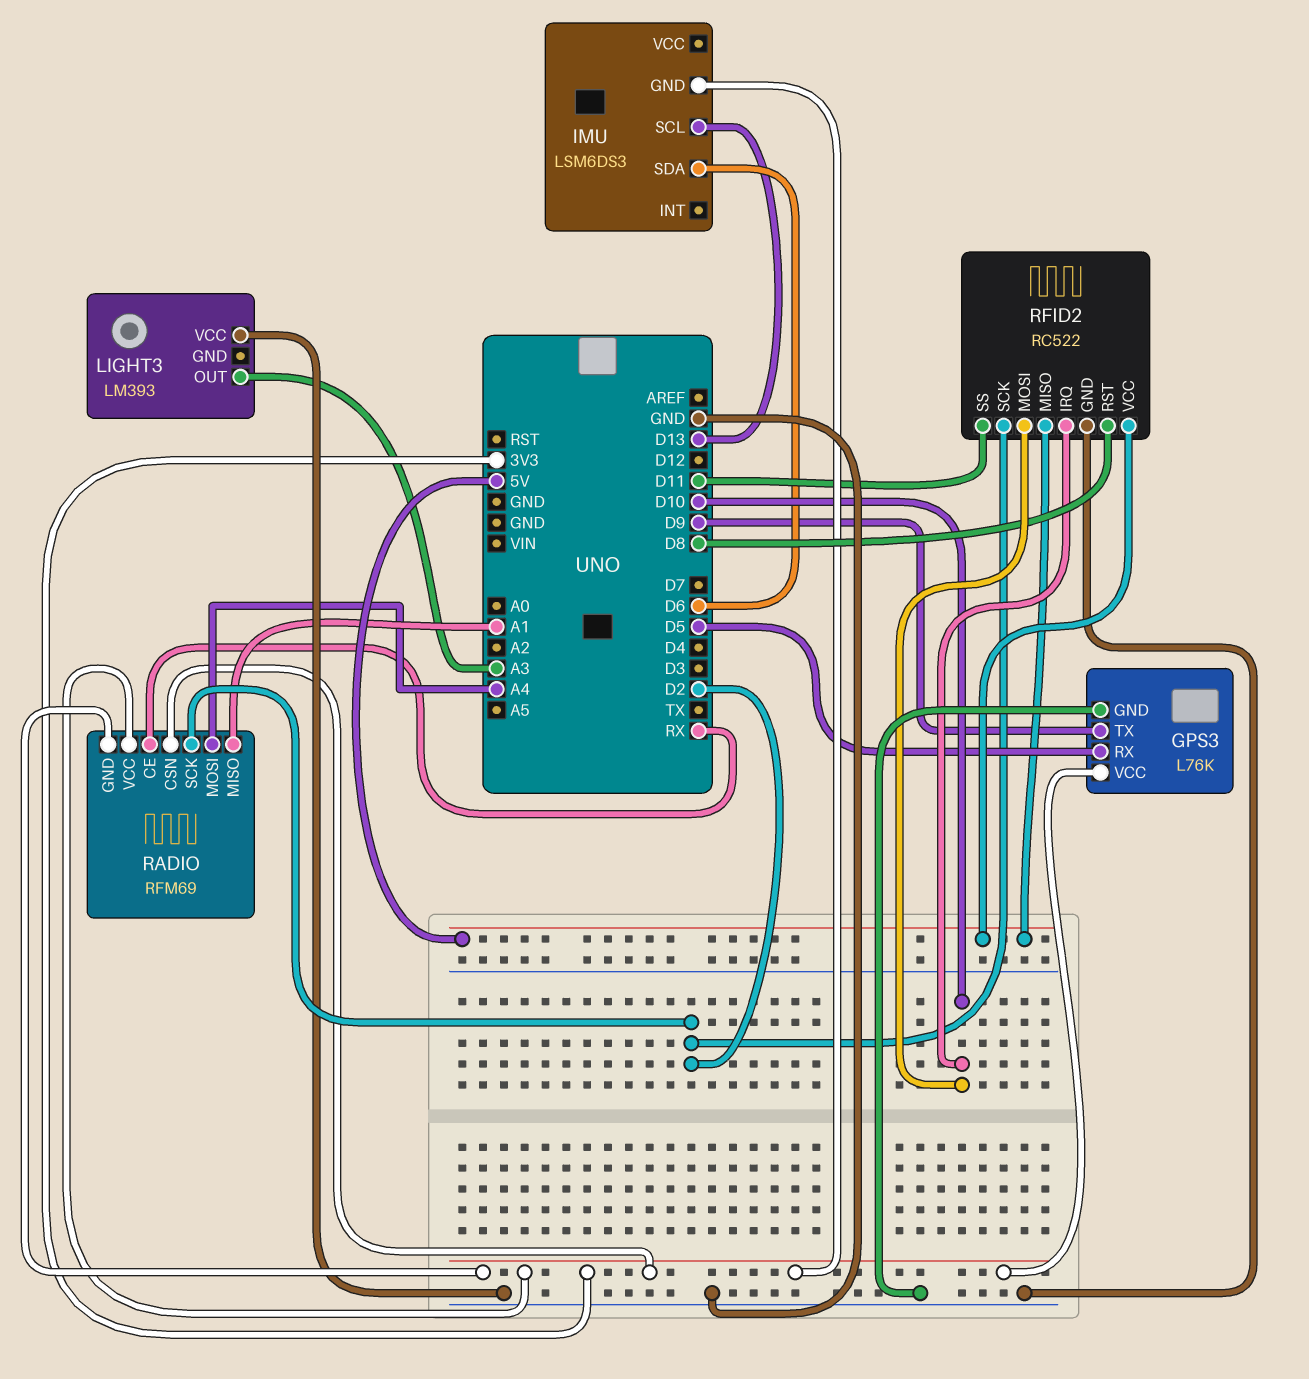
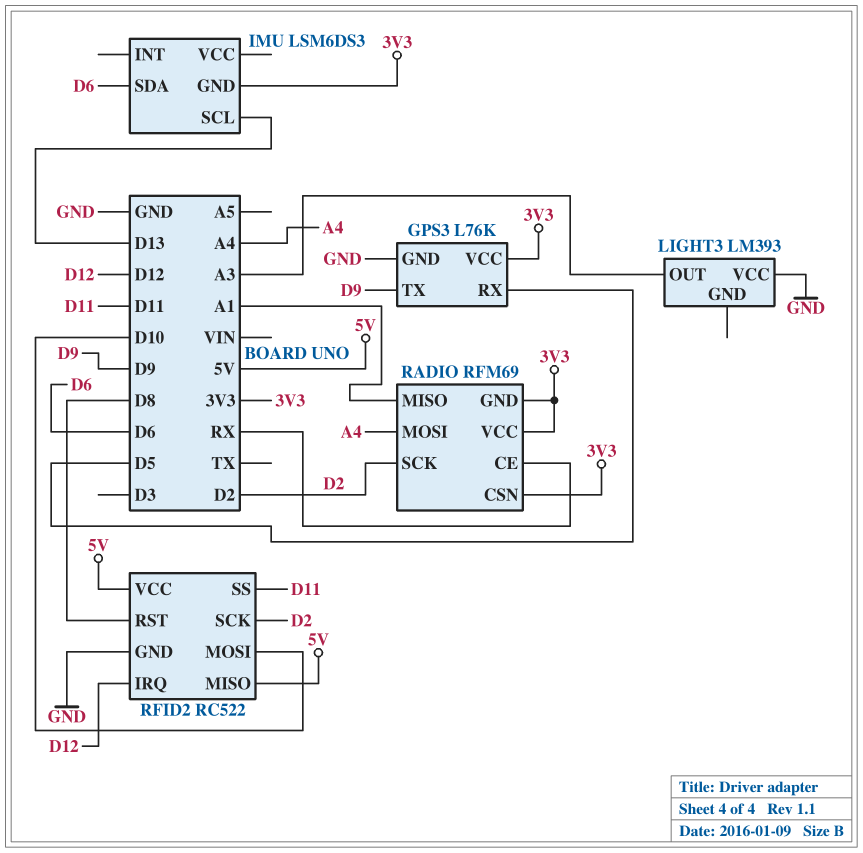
RFID2 pin IRQ: D10 -> D12

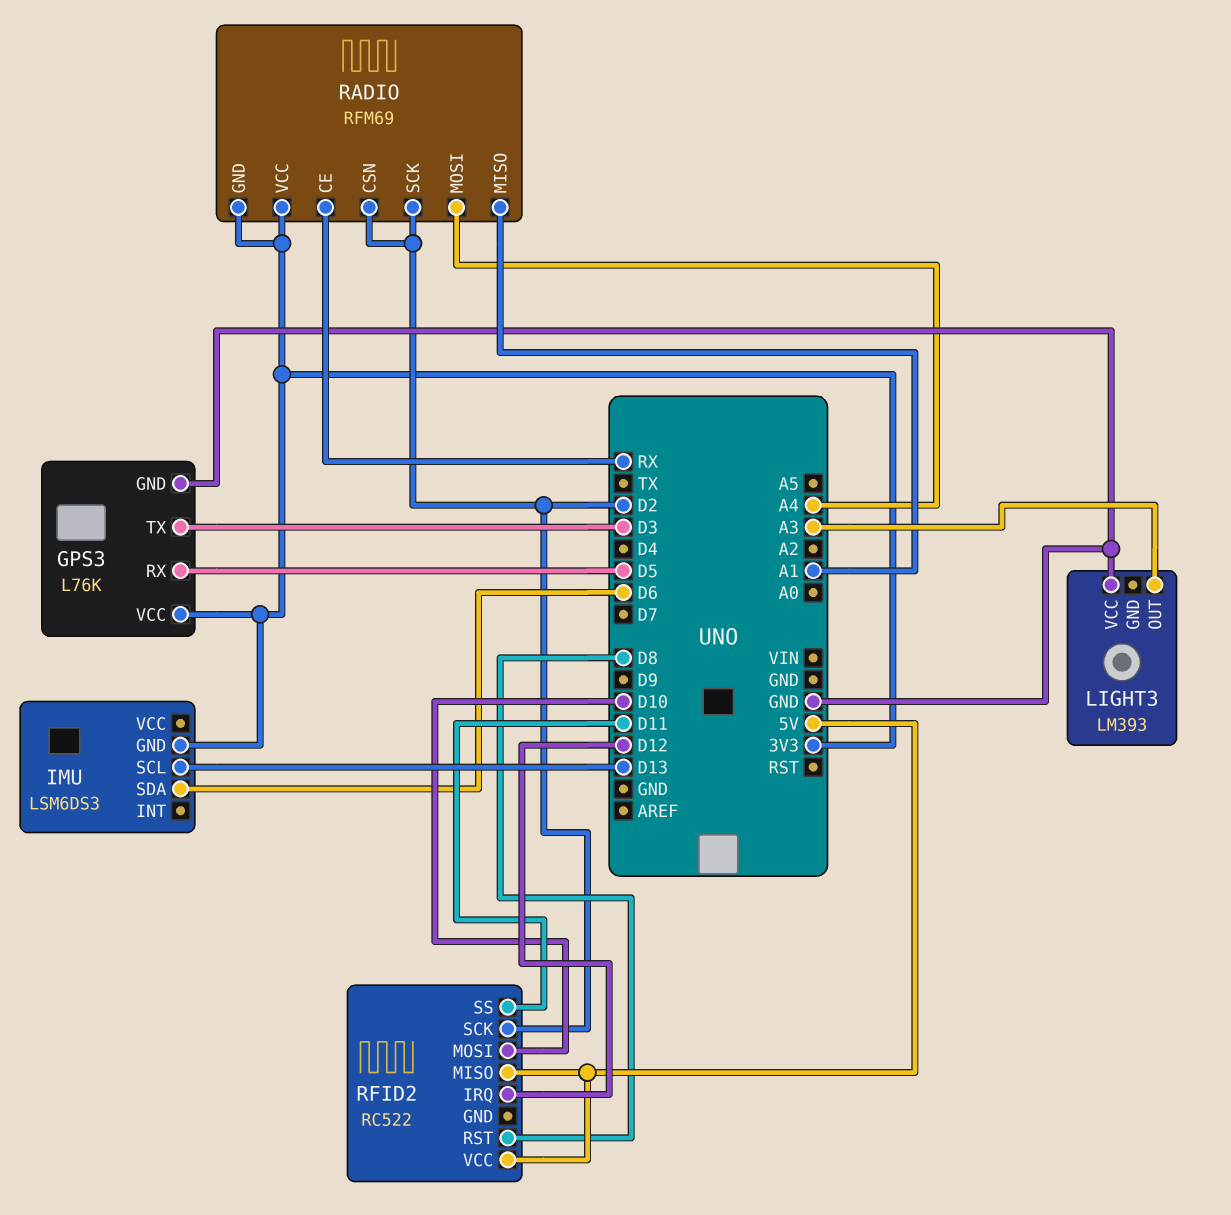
GPS3 pin TX: D9 -> D3
RADIO pin CSN: 3V3 -> D2
RFID2 pin GND: GND -> none

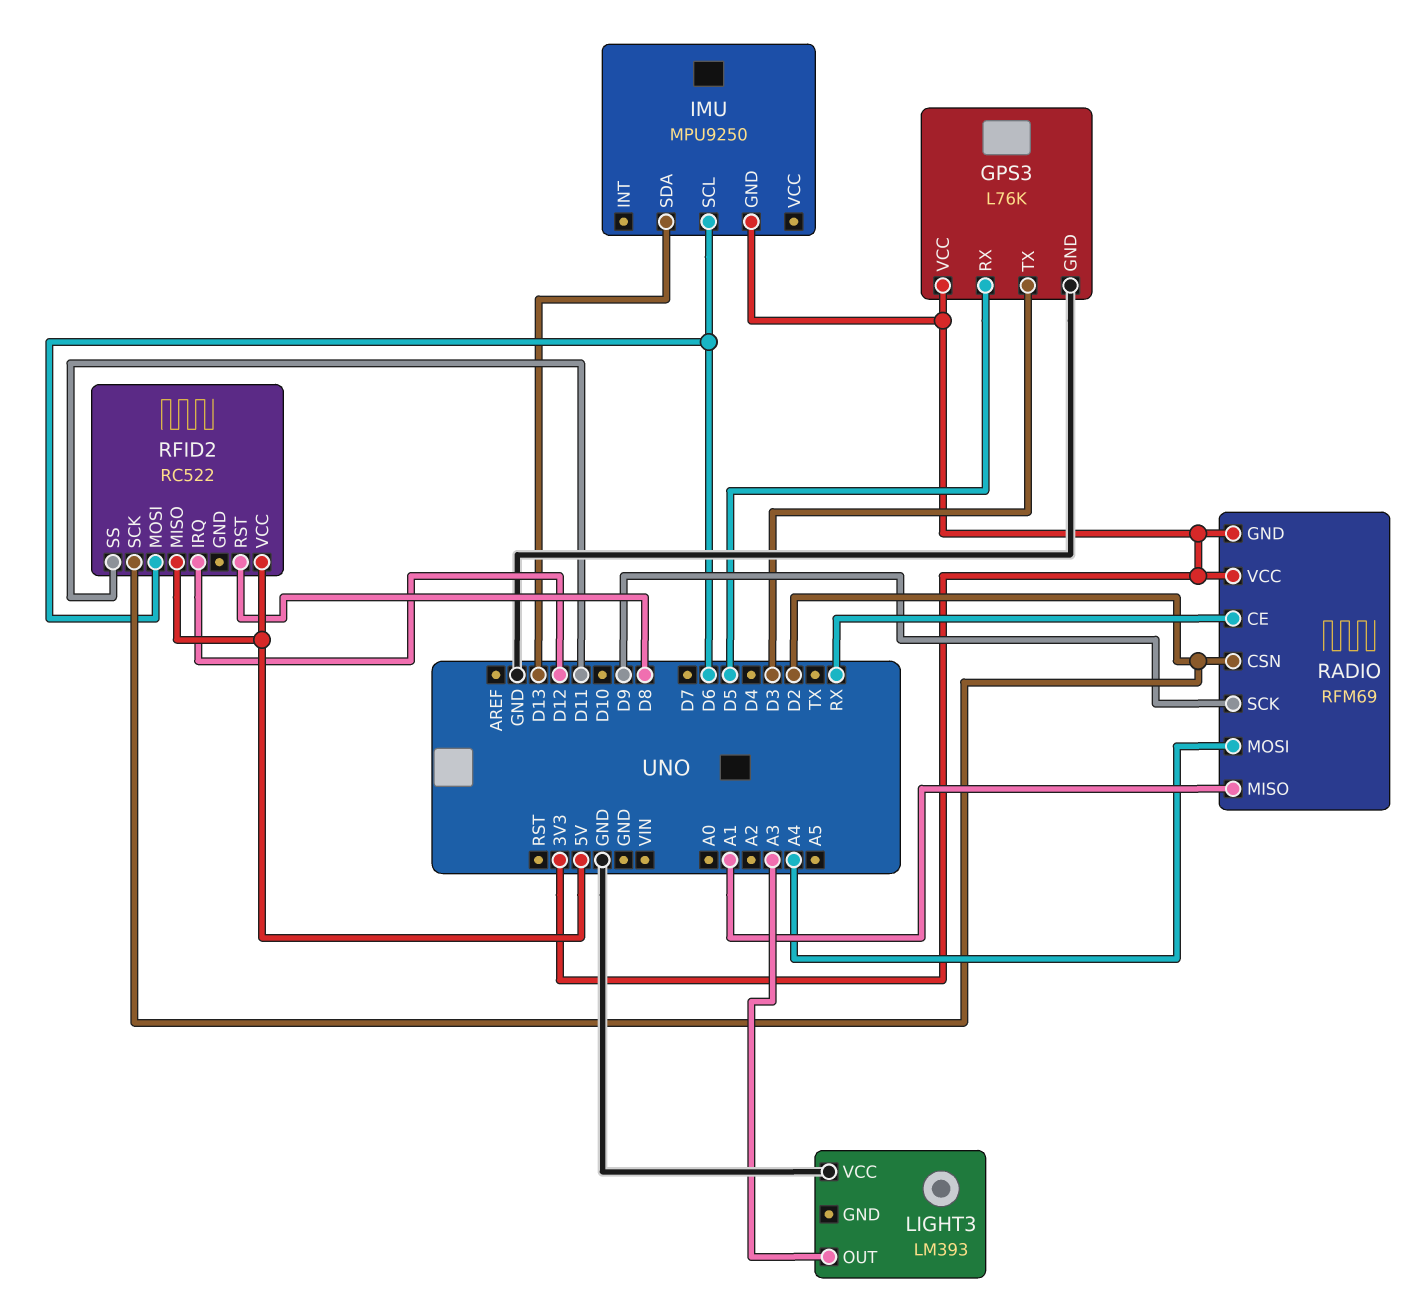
IMU: LSM6DS3 -> MPU9250
IMU pin SCL: D13 -> D6
IMU pin SDA: D6 -> D13
RADIO pin SCK: D2 -> D9
RFID2 pin MOSI: D10 -> D6

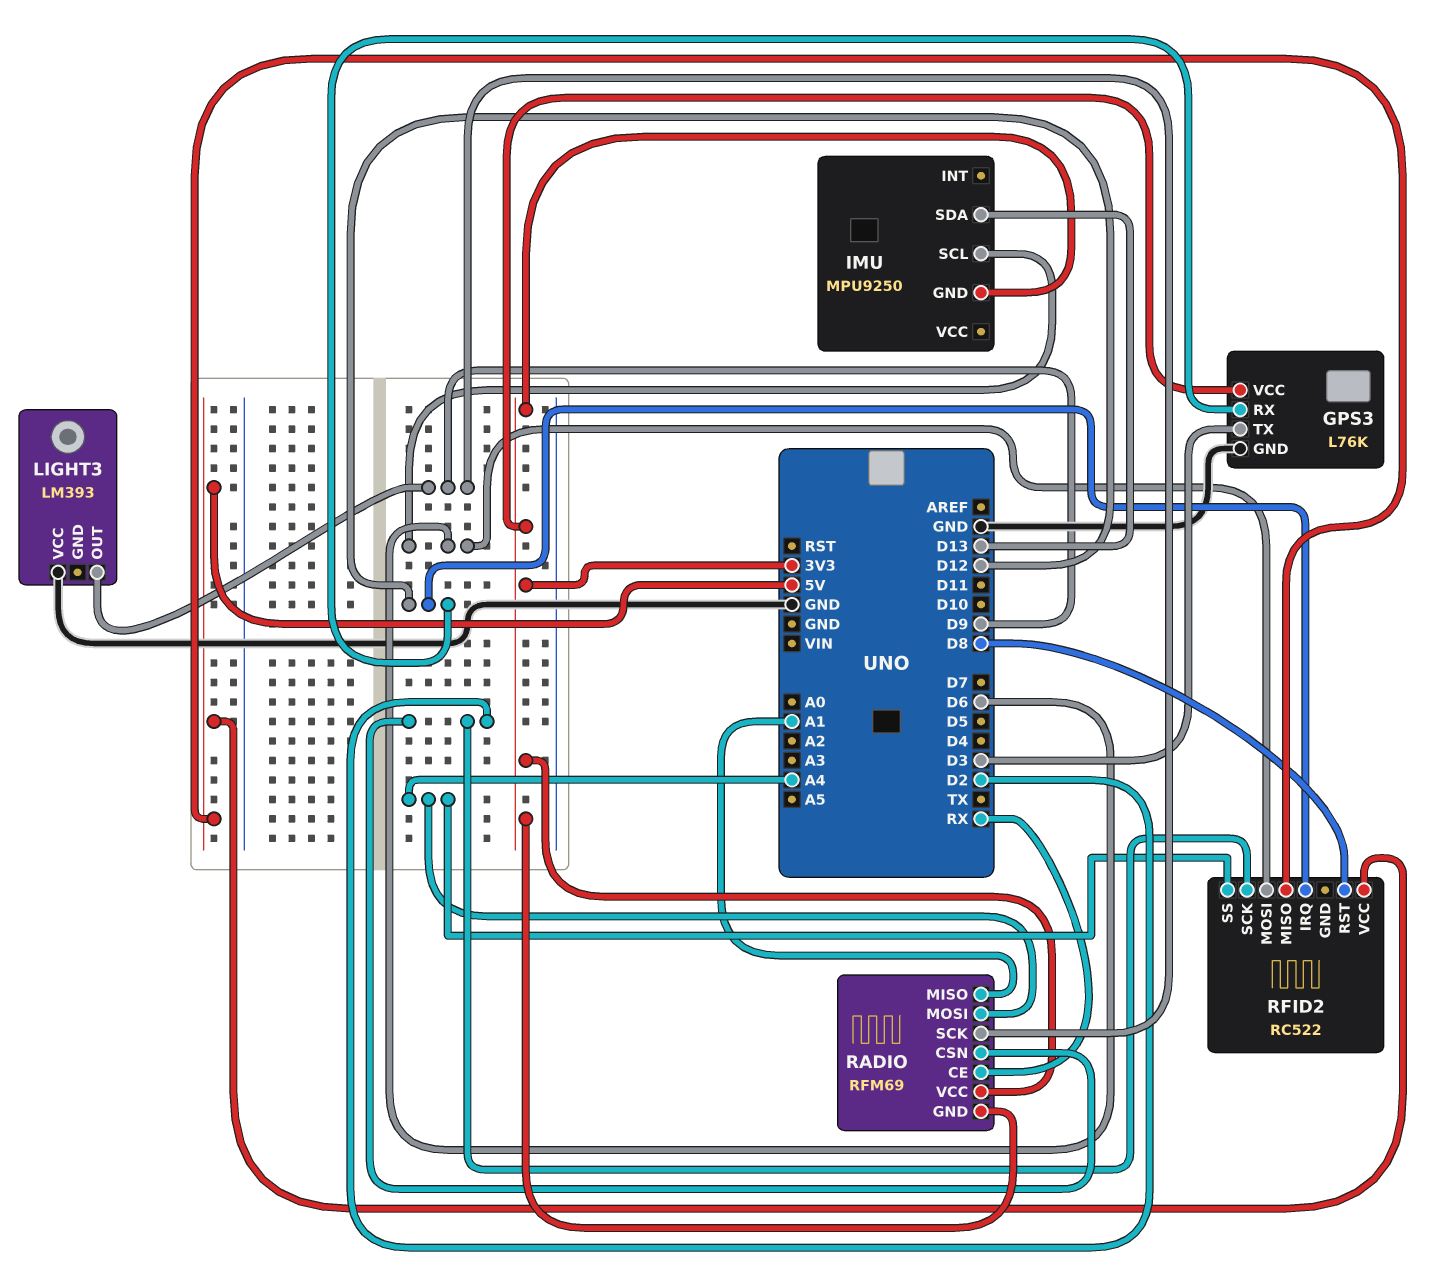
GPS3 pin RX: D5 -> D12
LIGHT3 pin OUT: A3 -> D9
RFID2 pin SS: D11 -> A4

